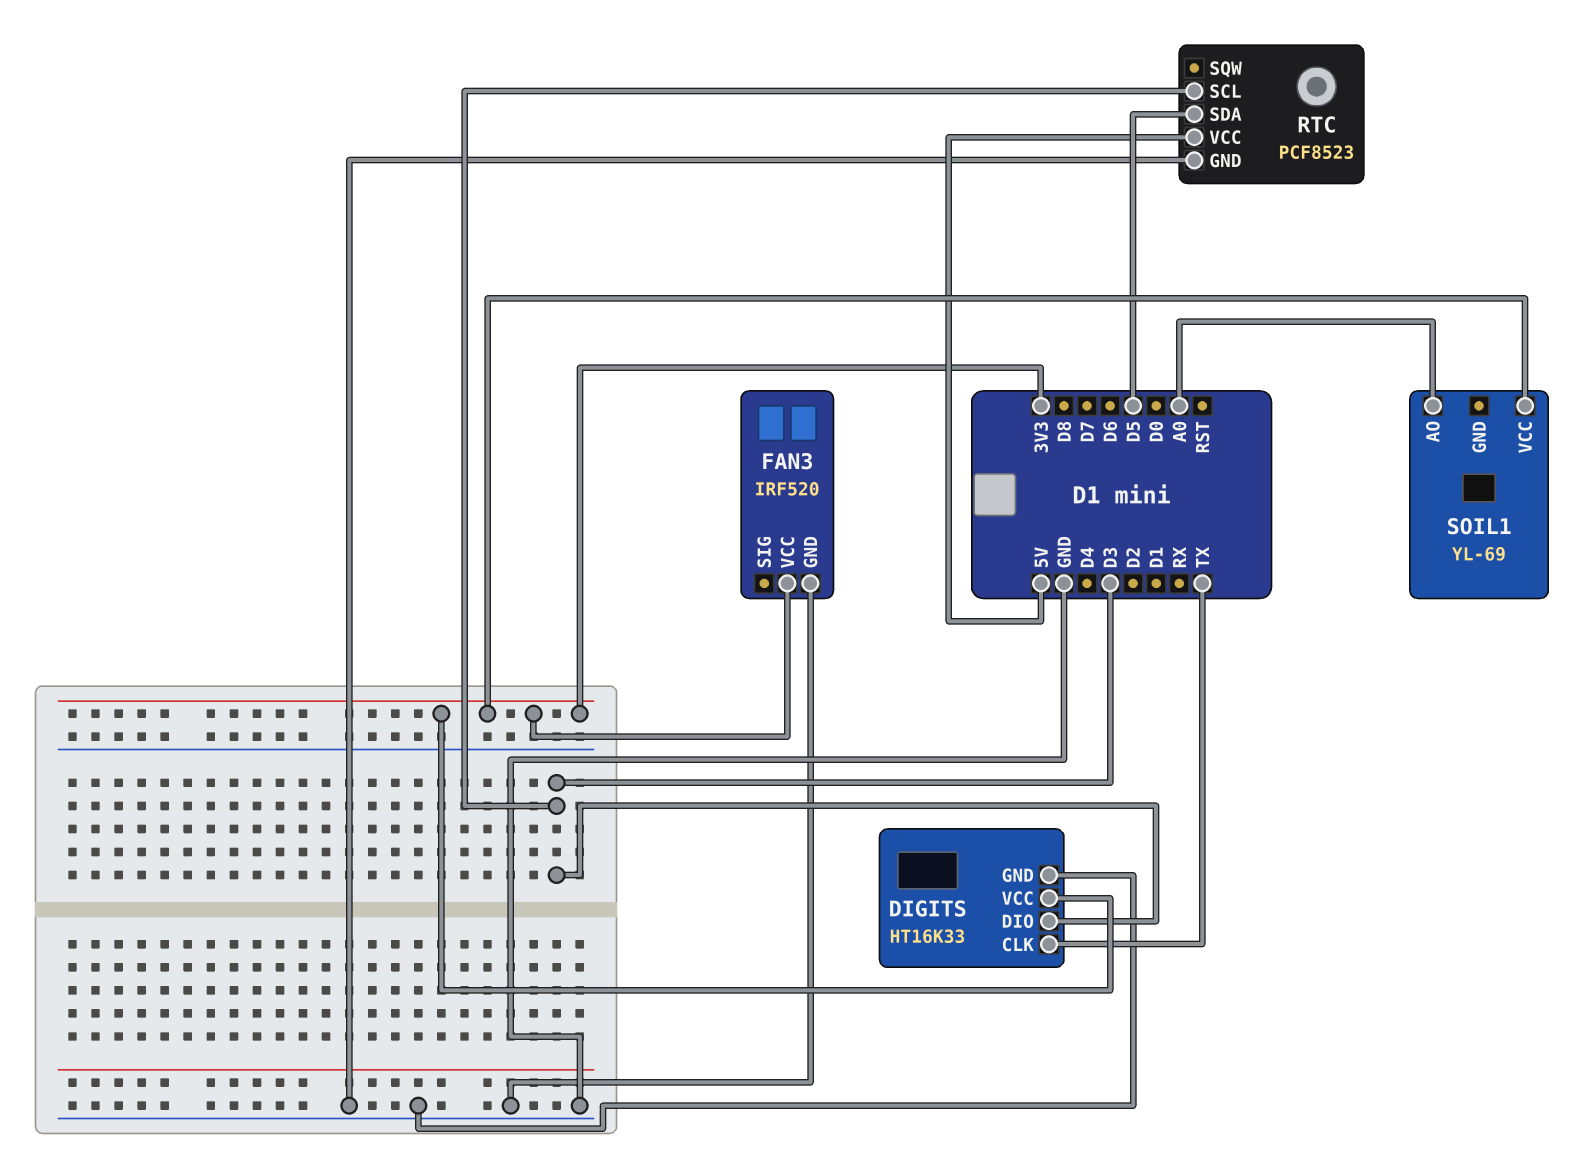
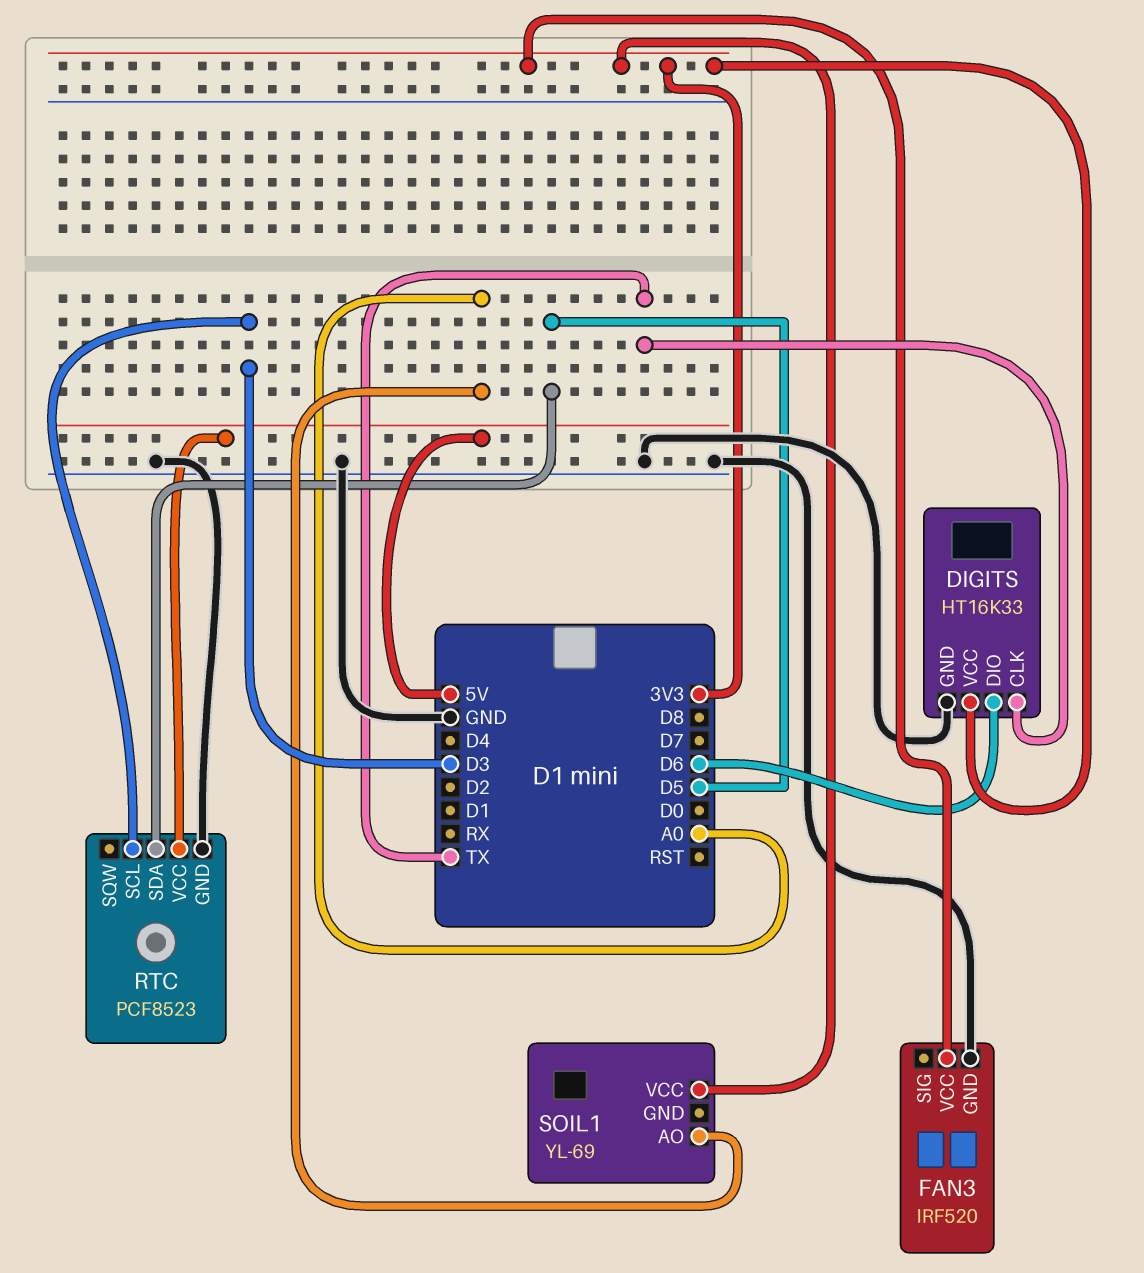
DIGITS pin DIO: D3 -> D6

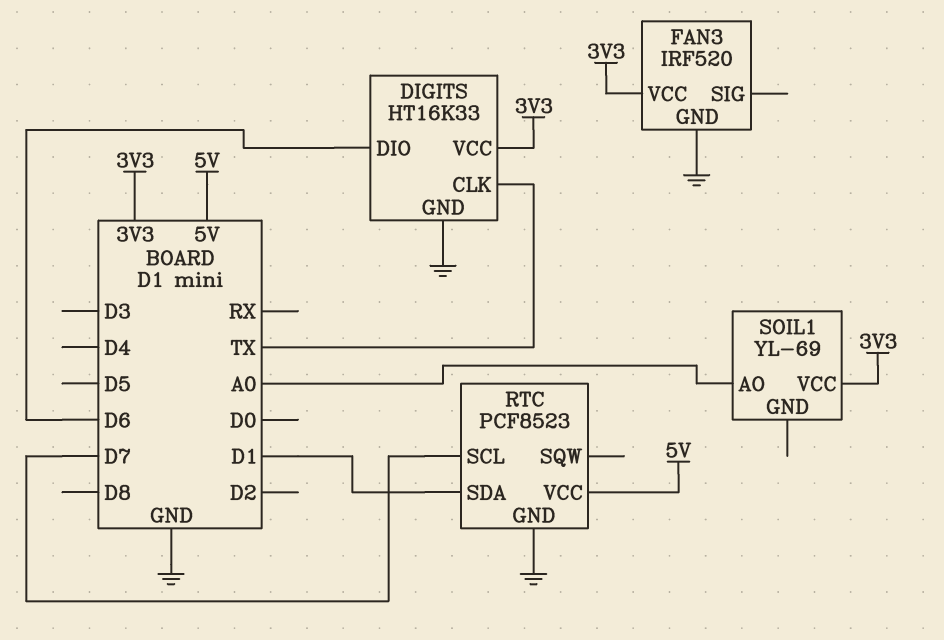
RTC pin SCL: D3 -> D7
RTC pin SDA: D5 -> D1

